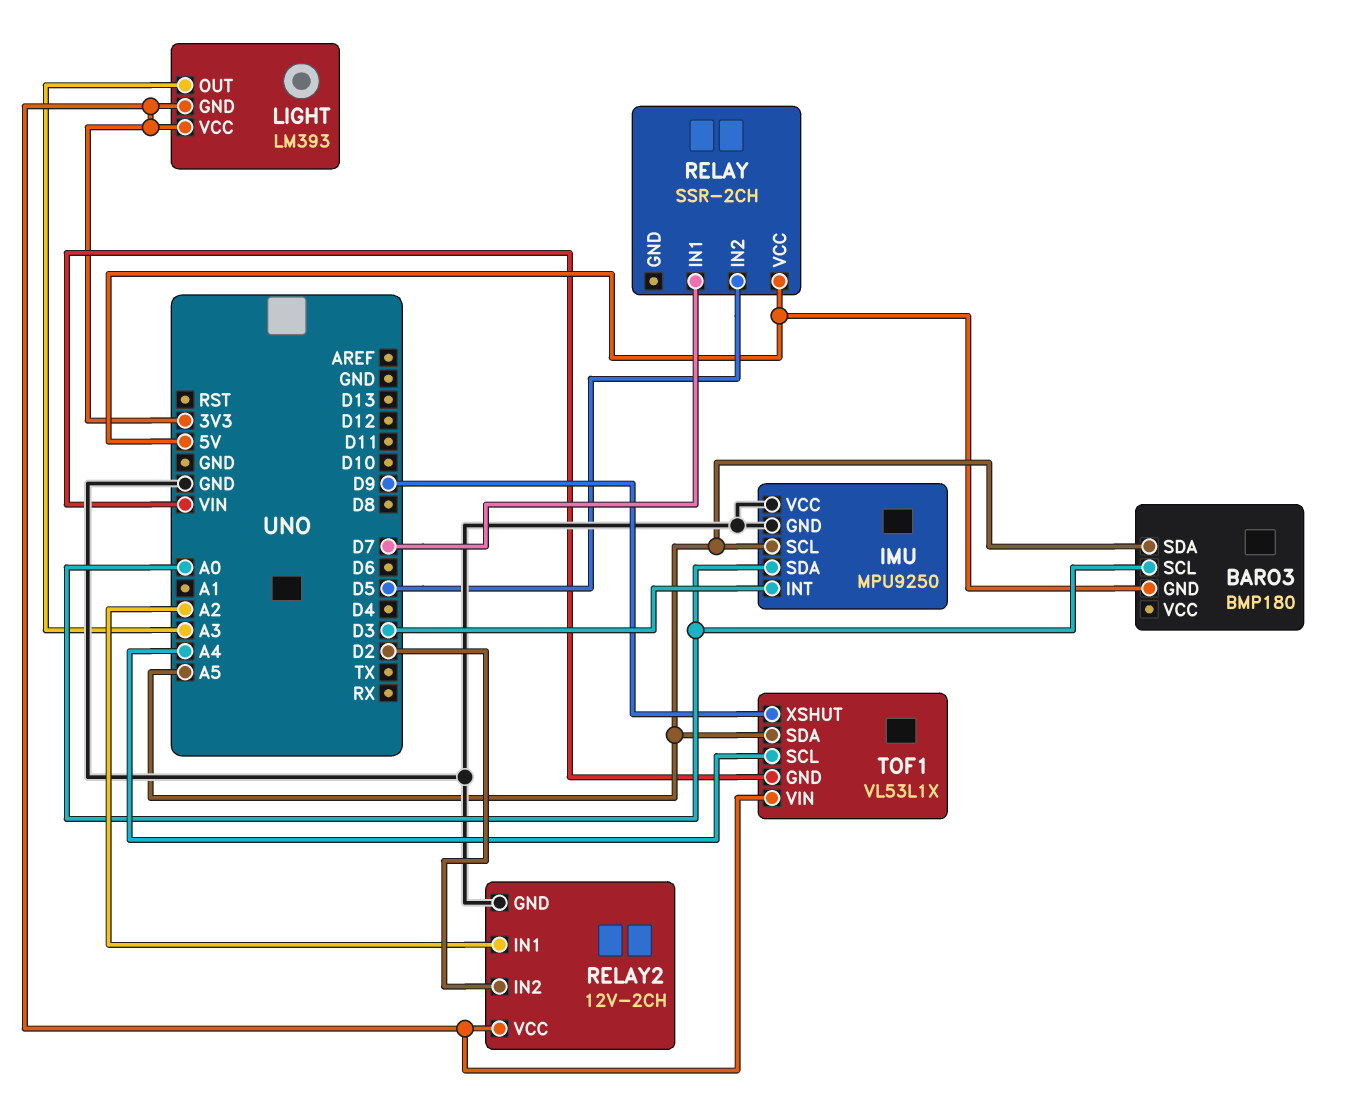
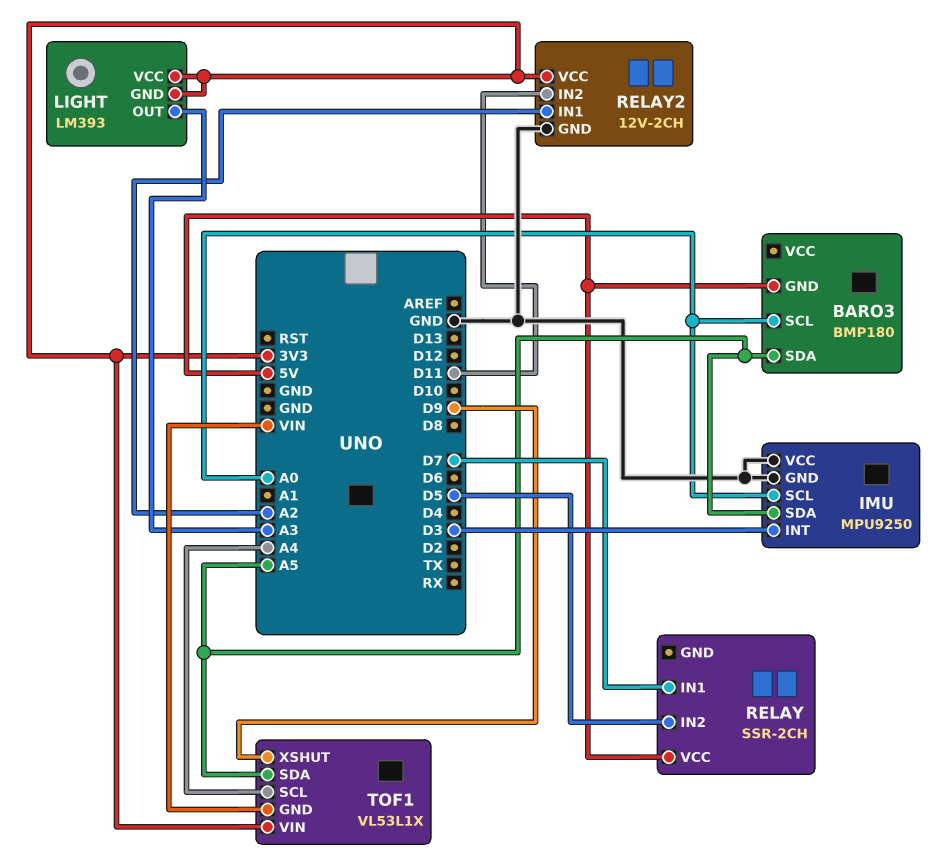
IMU pin SCL: A5 -> A0
IMU pin SDA: A0 -> A5
RELAY2 pin IN2: D2 -> D11

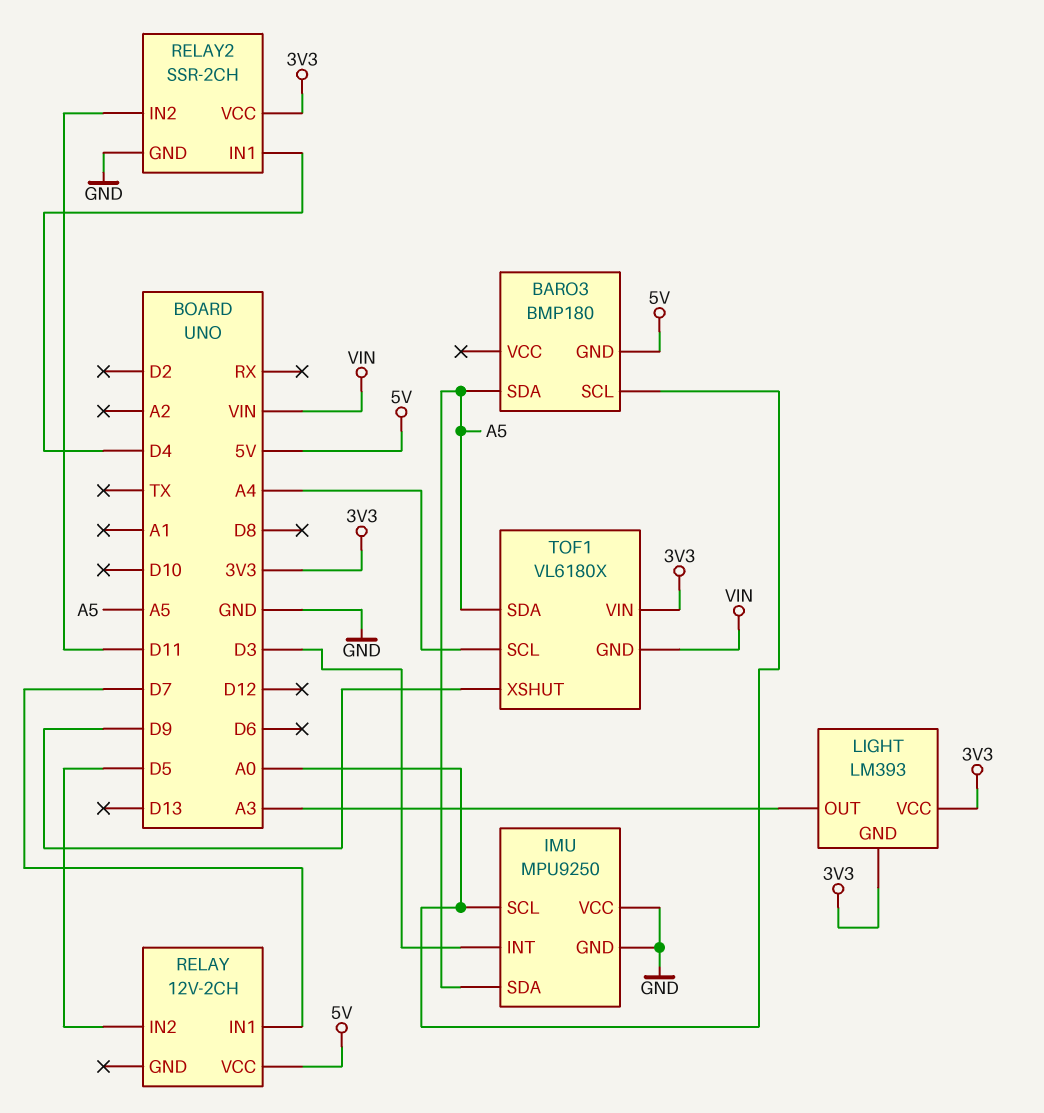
RELAY: SSR-2CH -> 12V-2CH
RELAY2: 12V-2CH -> SSR-2CH
RELAY2 pin IN1: A2 -> D4
TOF1: VL53L1X -> VL6180X

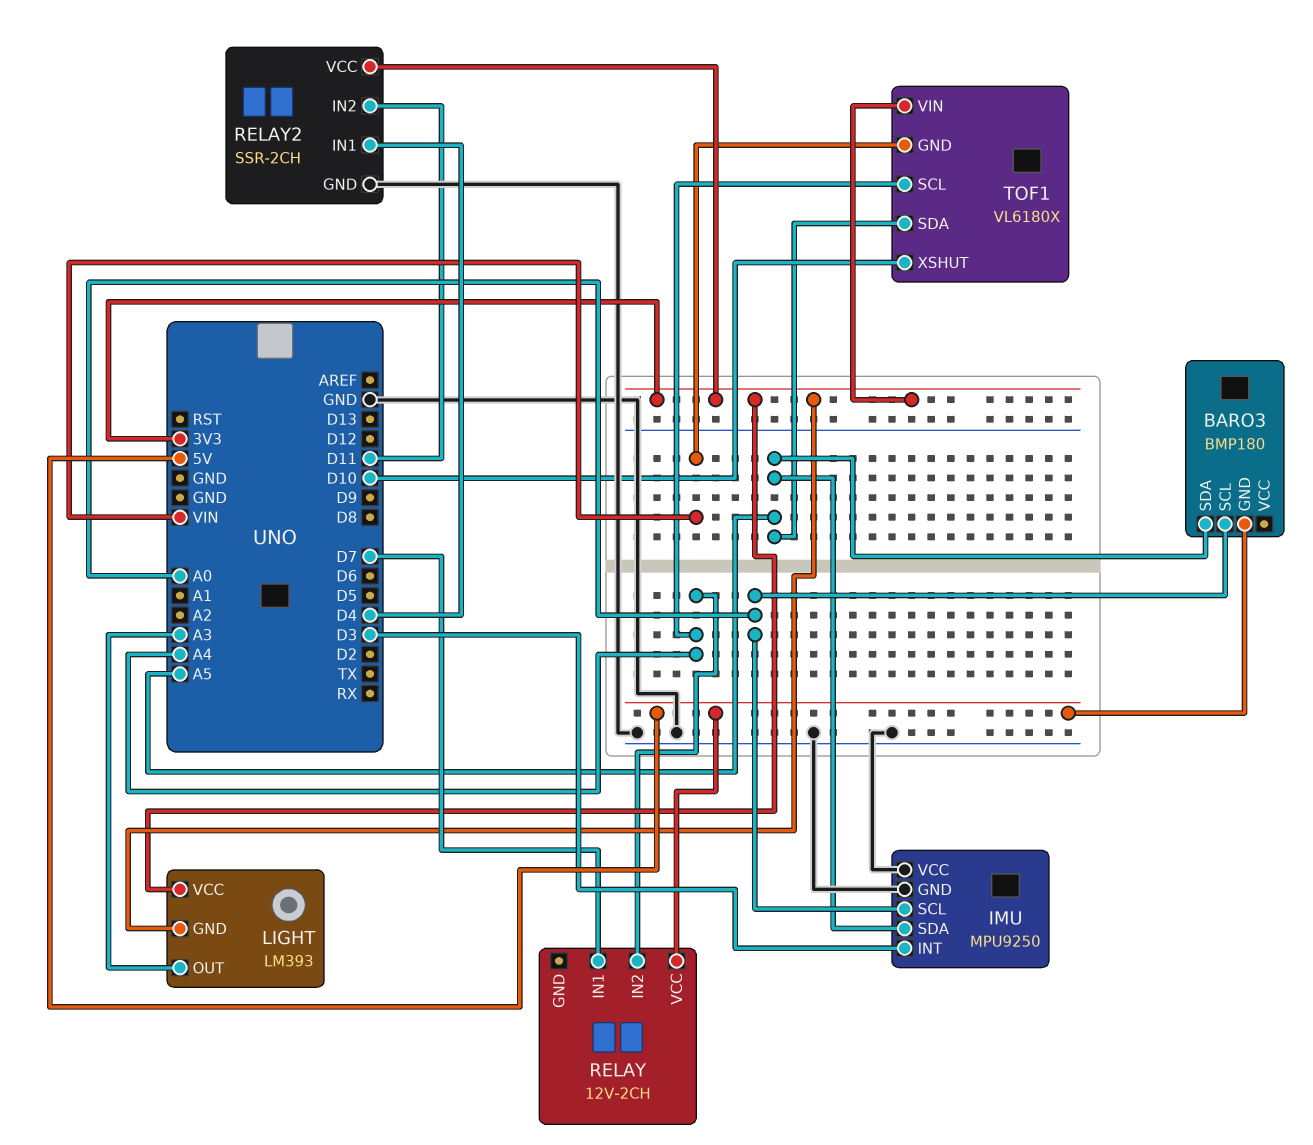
RELAY pin IN2: D5 -> A4
TOF1 pin XSHUT: D9 -> D10

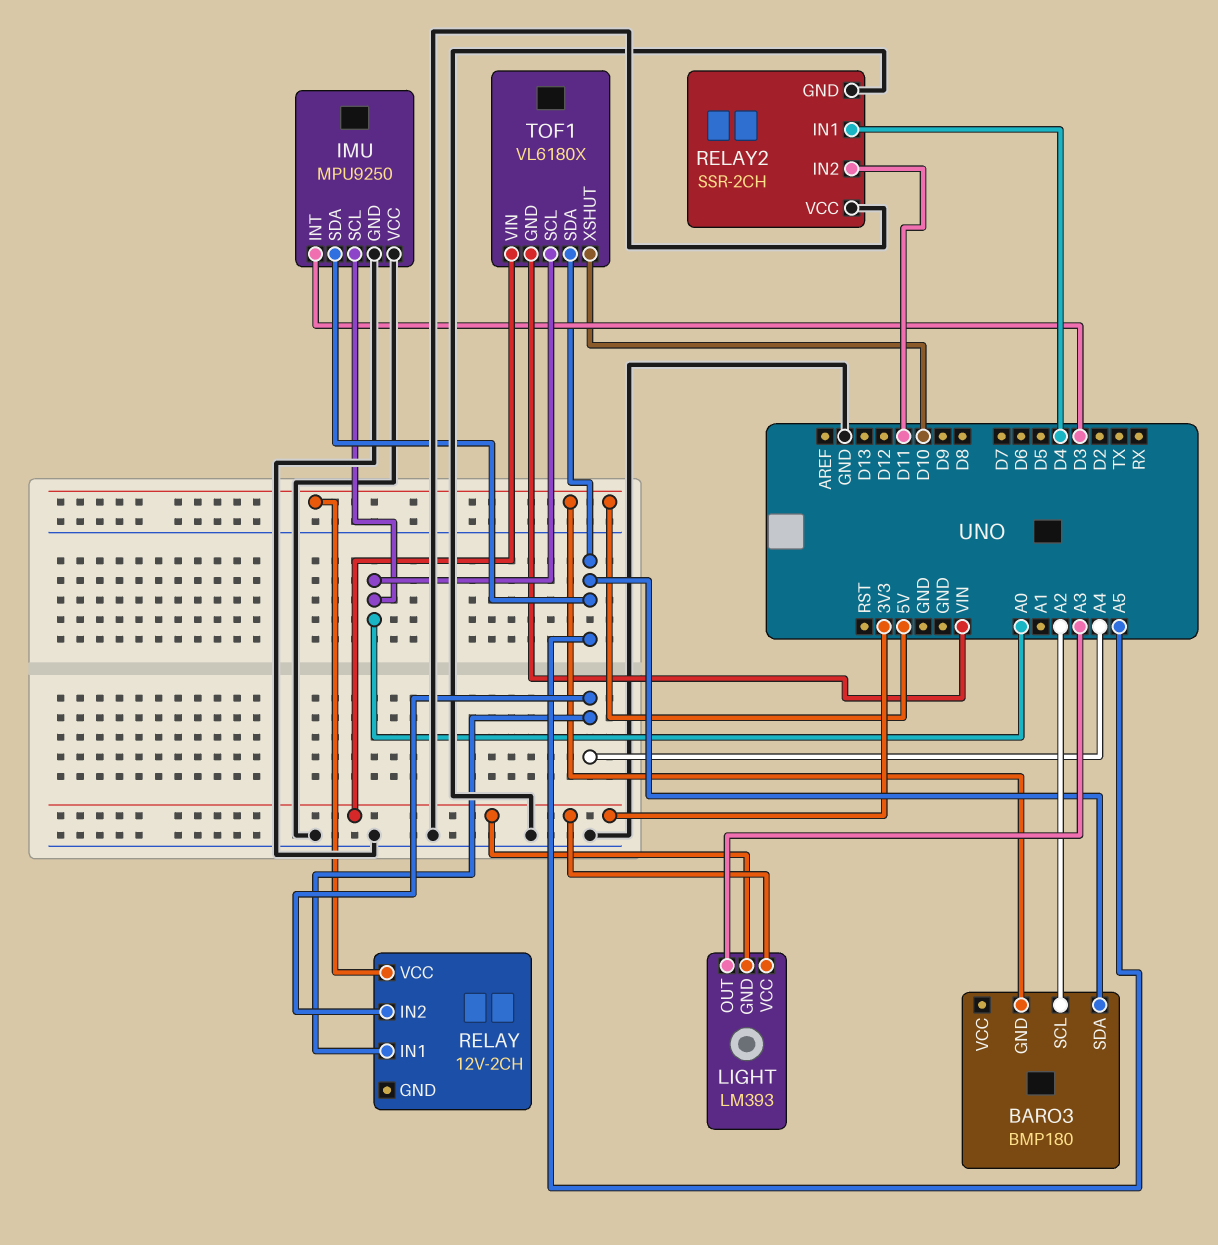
BARO3 pin SCL: A0 -> A2
RELAY pin IN1: D7 -> A4
RELAY2 pin VCC: 3V3 -> GND
TOF1 pin SCL: A4 -> A0

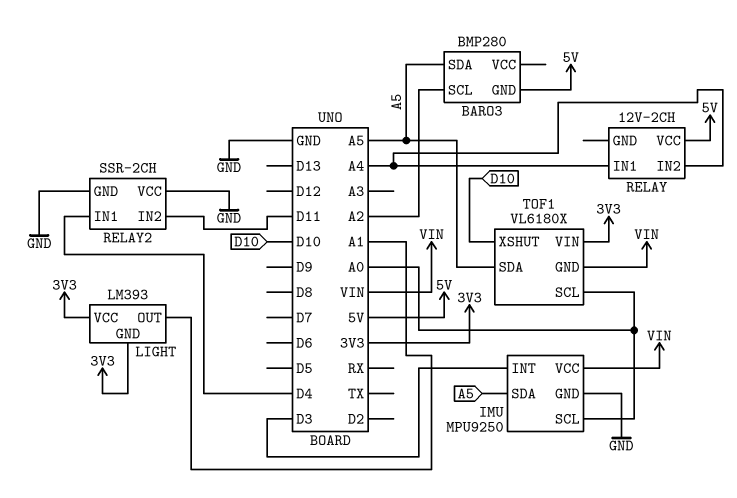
BARO3: BMP180 -> BMP280
IMU pin VCC: GND -> VIN
LIGHT pin OUT: A3 -> A1

